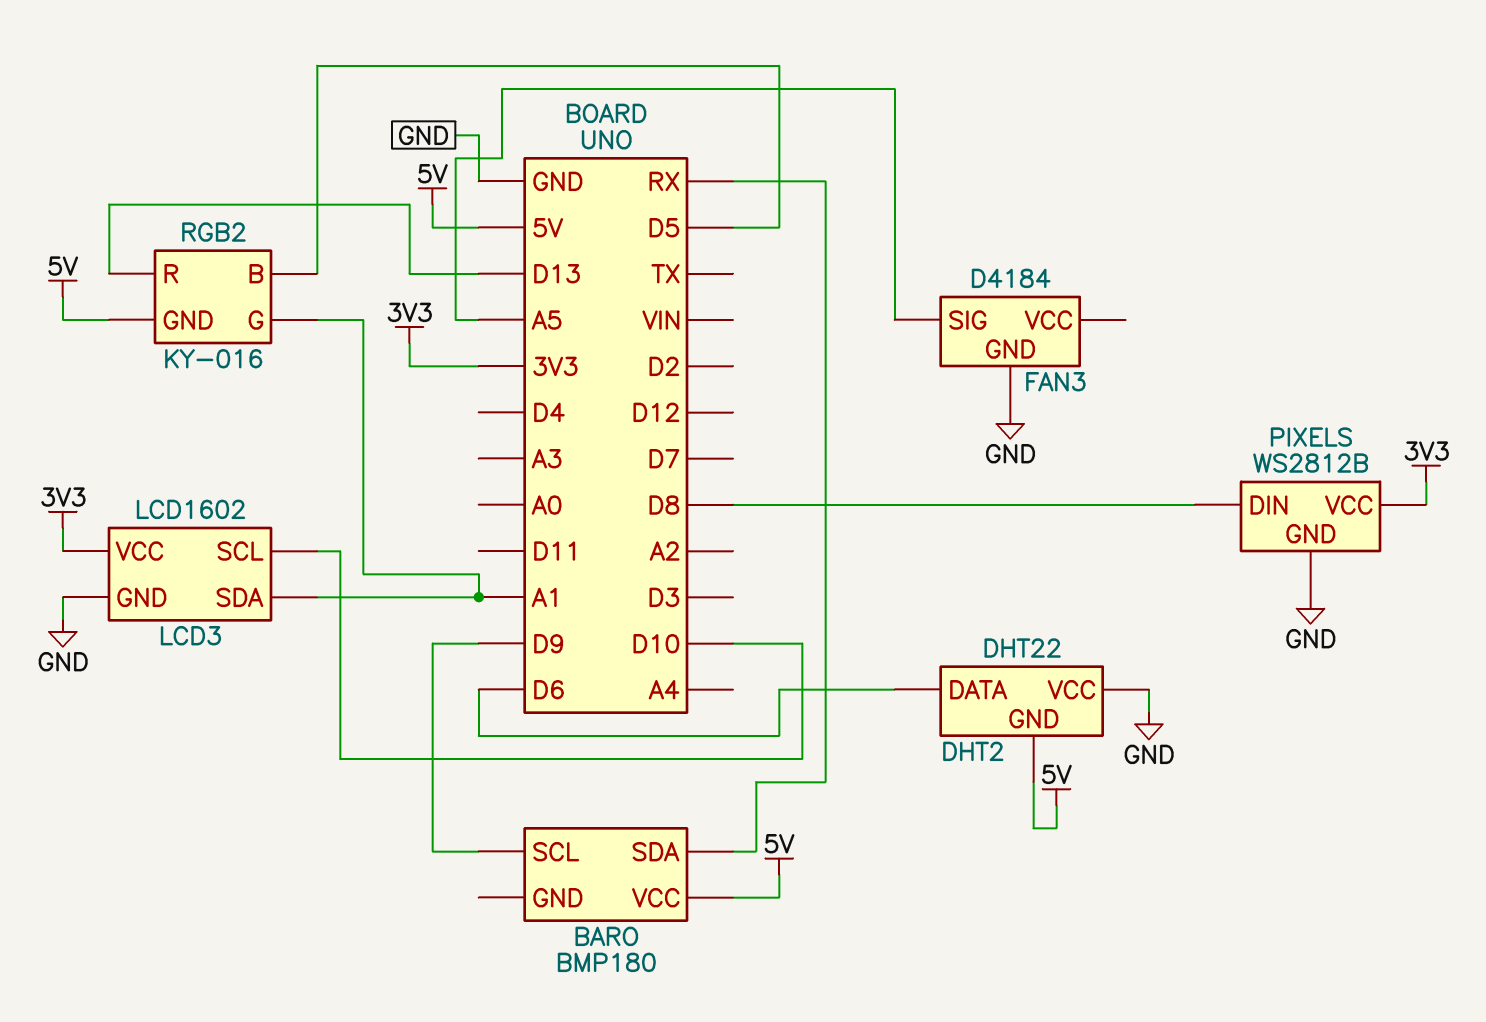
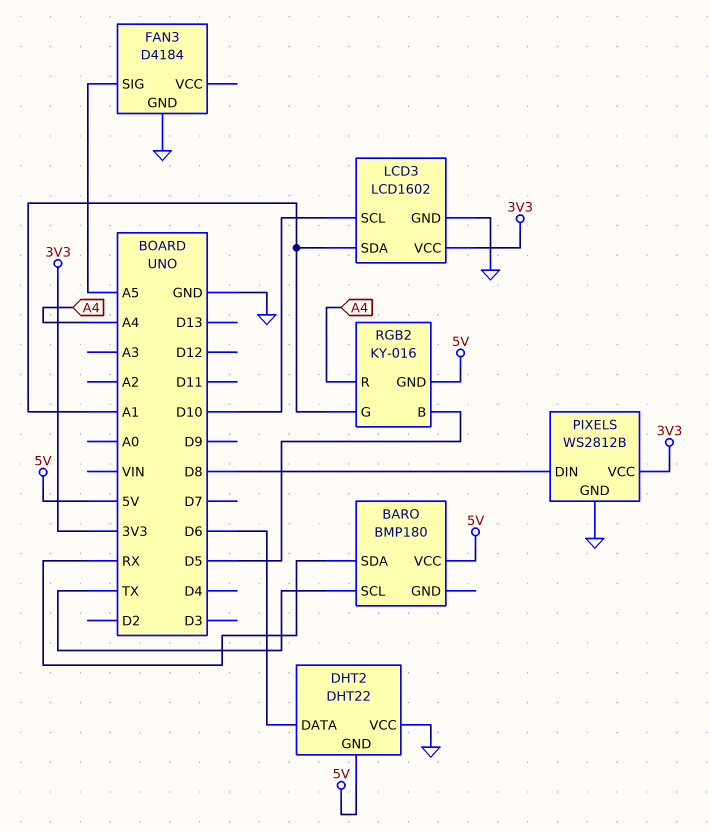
BARO pin SCL: D9 -> TX
RGB2 pin R: D13 -> A4

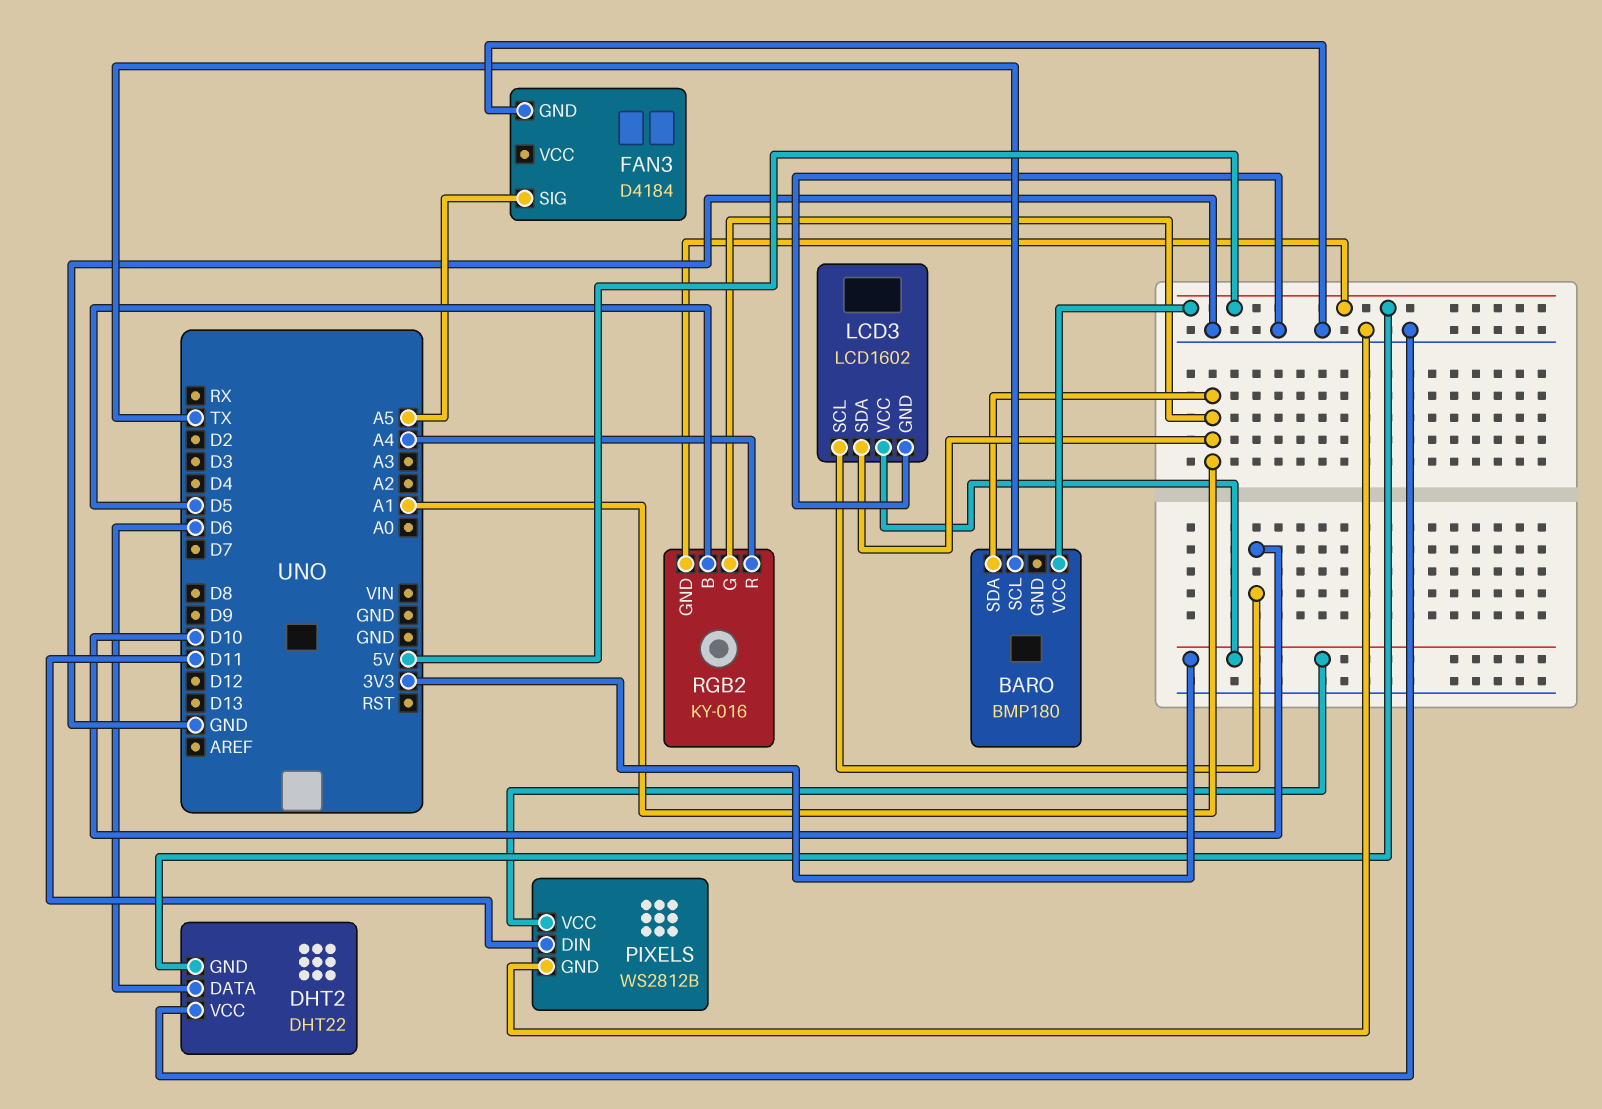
BARO pin SDA: RX -> A1
PIXELS pin DIN: D8 -> D11

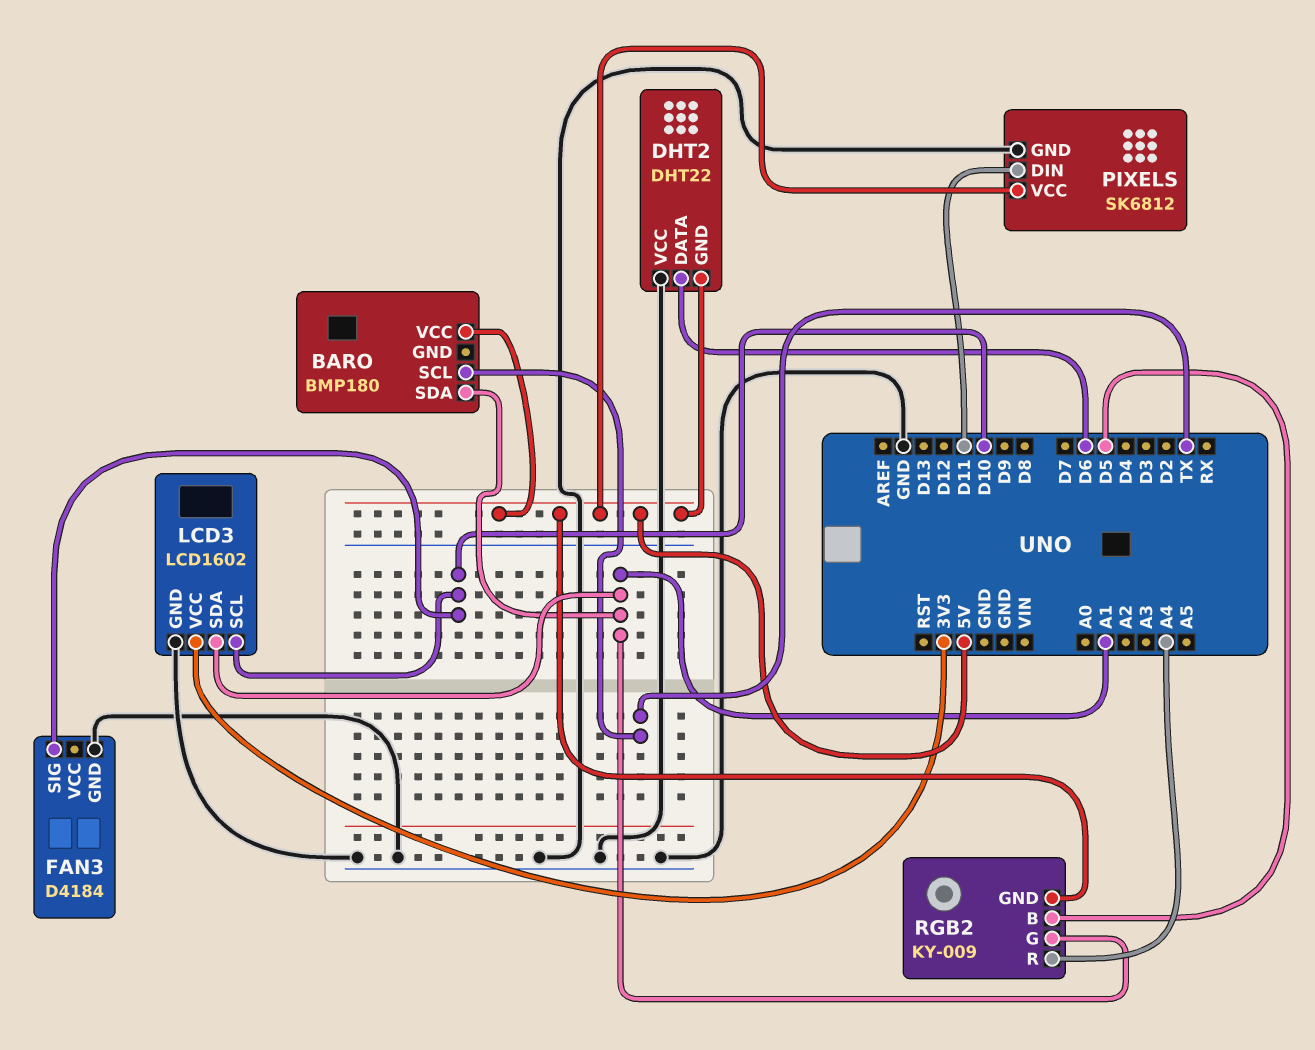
FAN3 pin SIG: A5 -> D10
PIXELS: WS2812B -> SK6812
PIXELS pin VCC: 3V3 -> 5V
RGB2: KY-016 -> KY-009

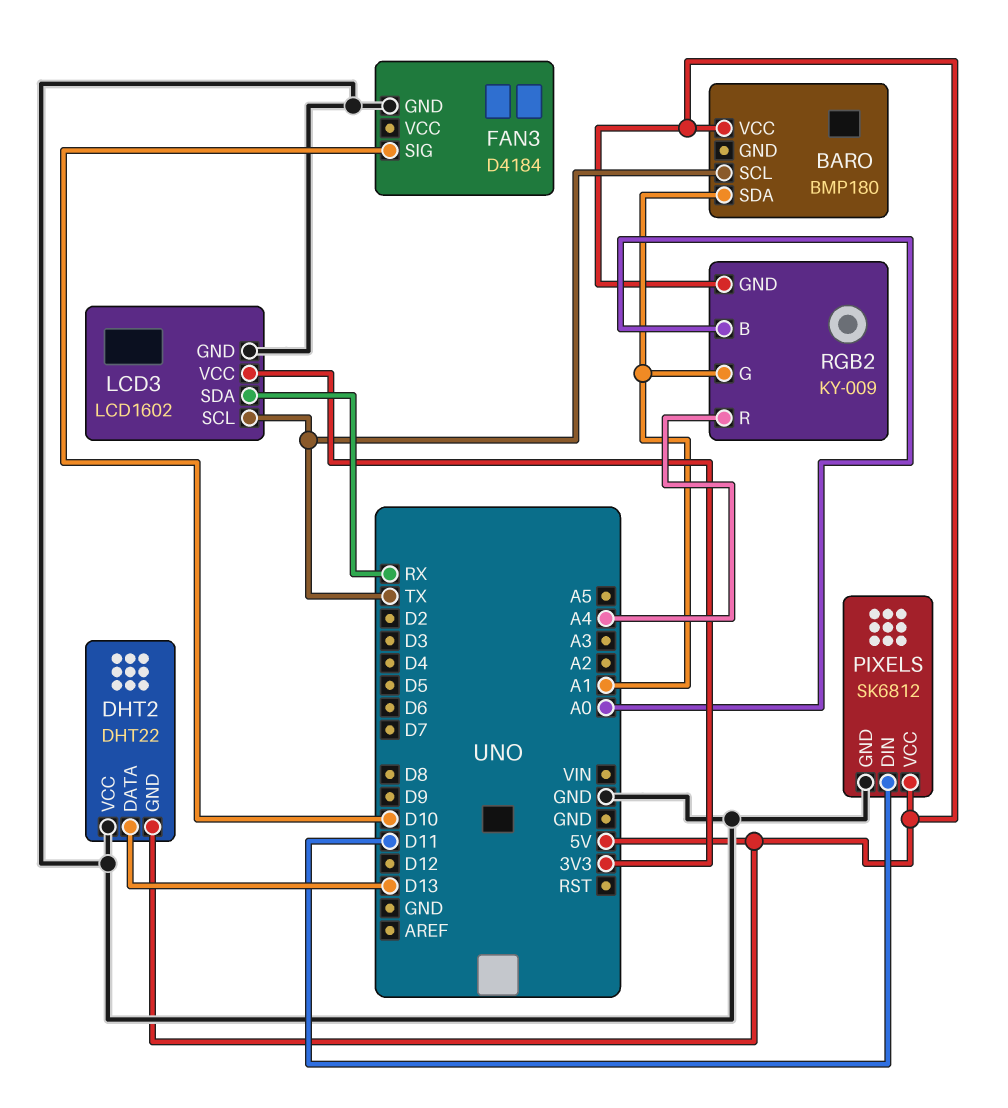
DHT2 pin DATA: D6 -> D13
LCD3 pin SCL: D10 -> TX
LCD3 pin SDA: A1 -> RX
RGB2 pin B: D5 -> A0

